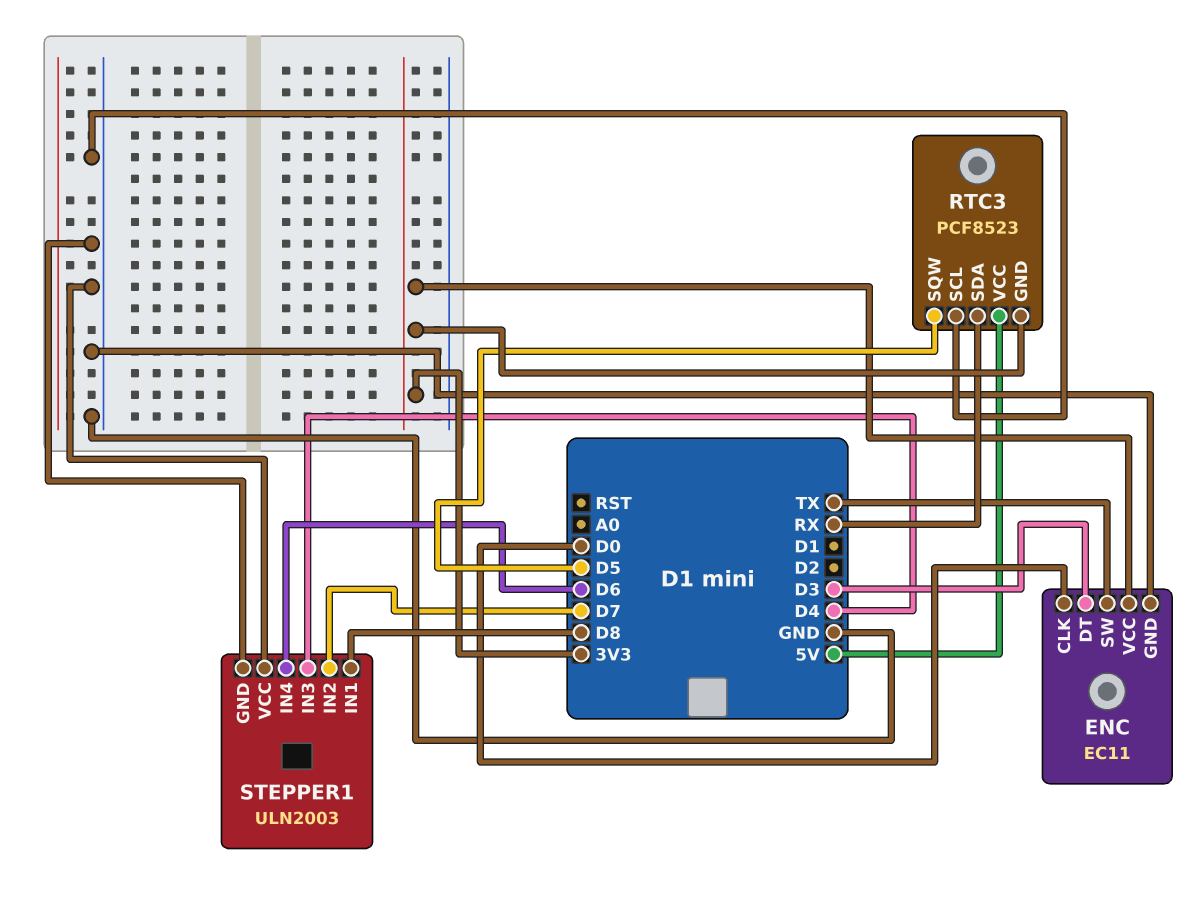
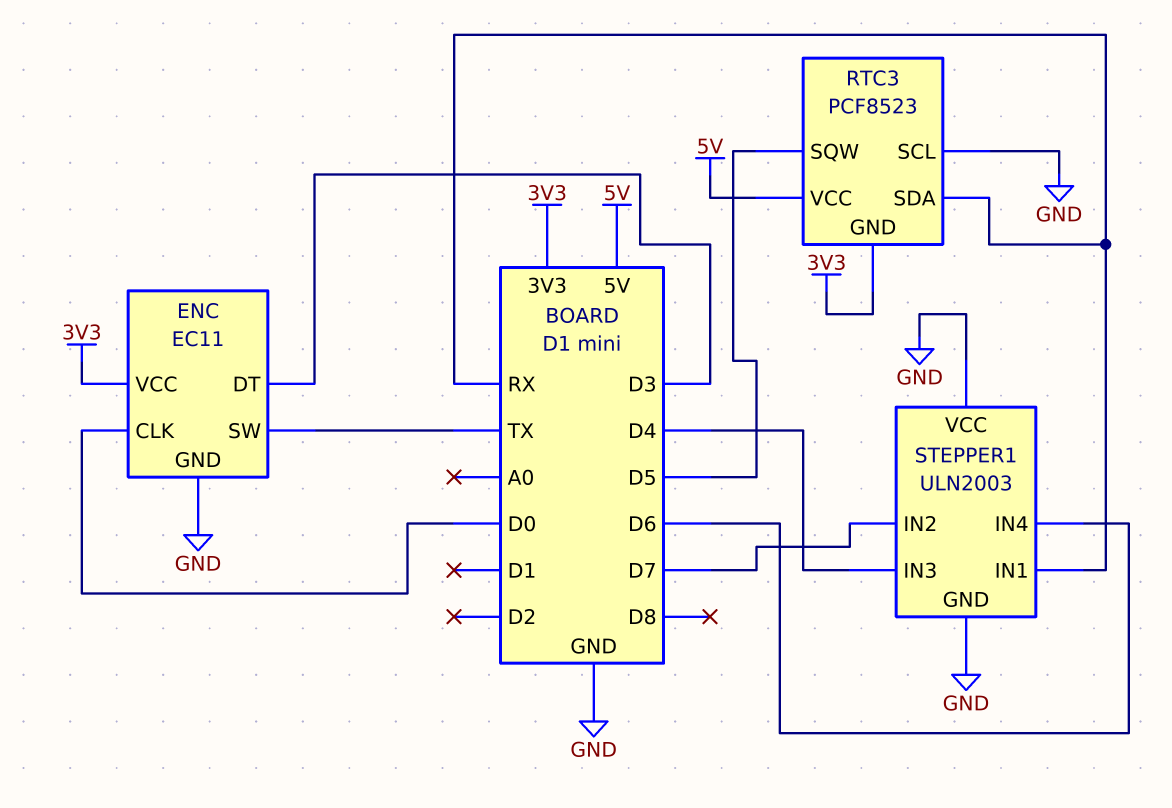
STEPPER1 pin IN1: D8 -> RX

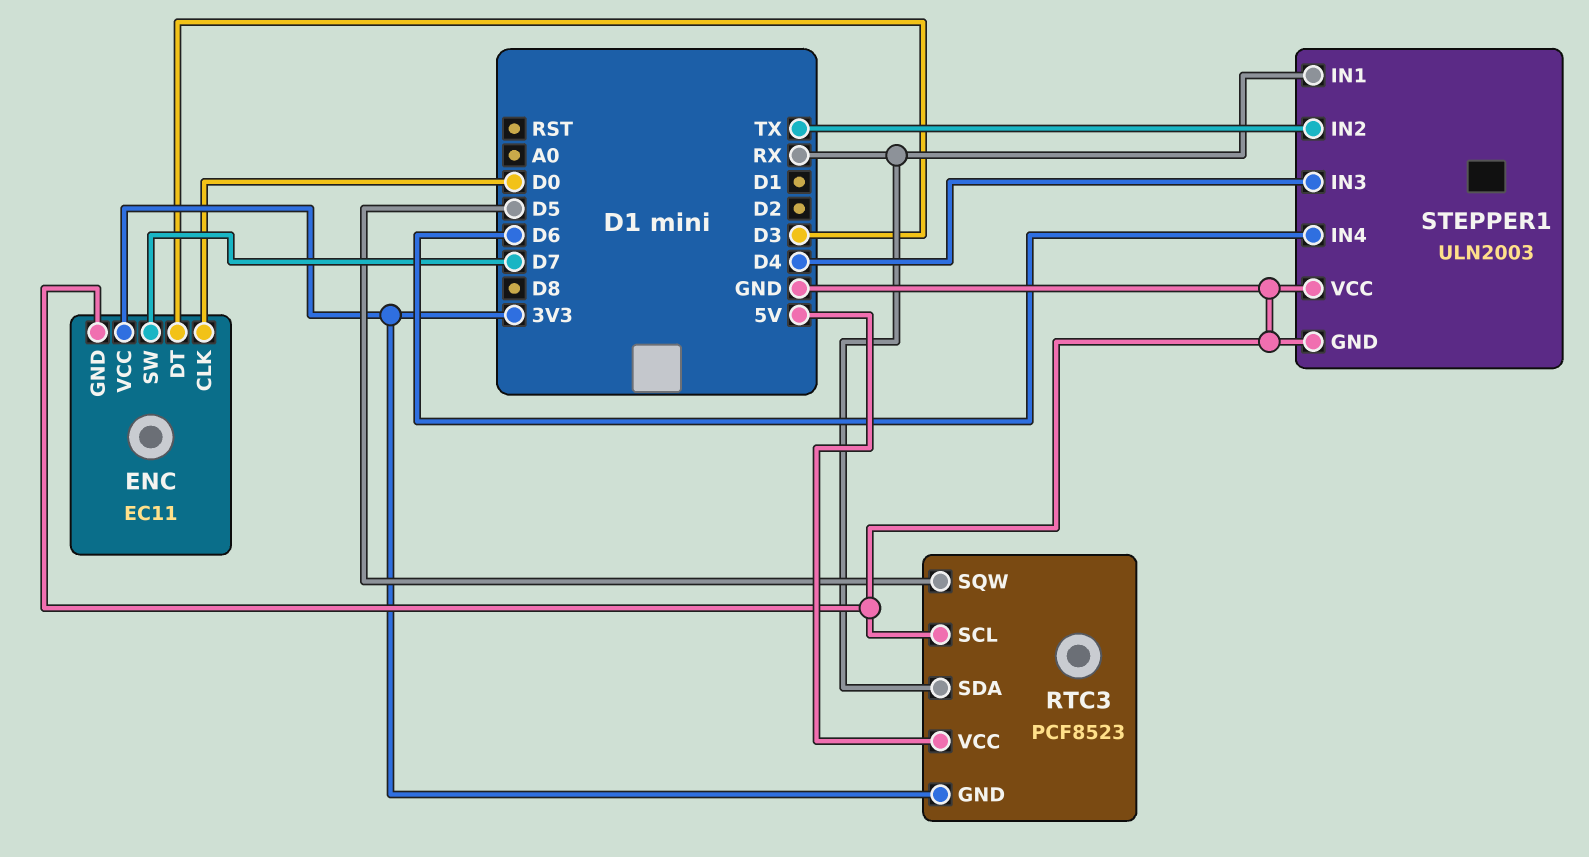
ENC pin SW: TX -> D7
STEPPER1 pin IN2: D7 -> TX

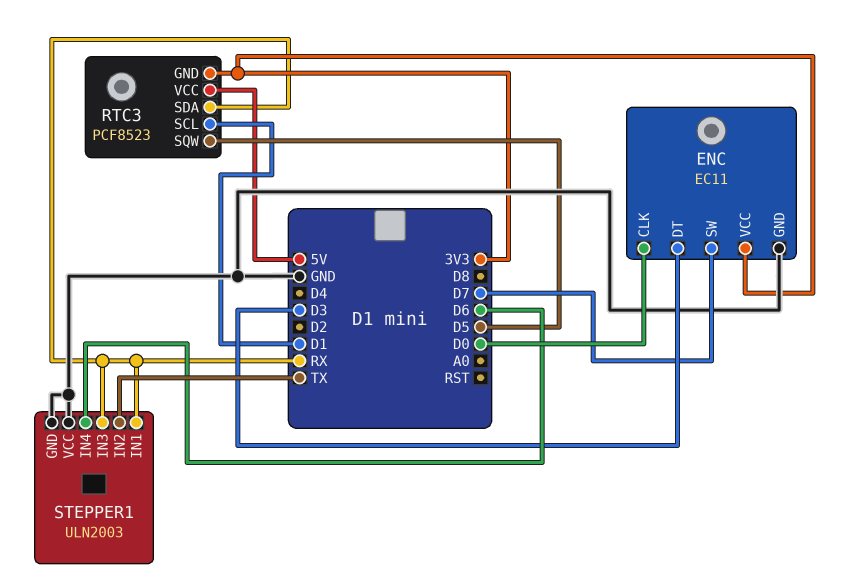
RTC3 pin SCL: GND -> D1
STEPPER1 pin IN3: D4 -> RX

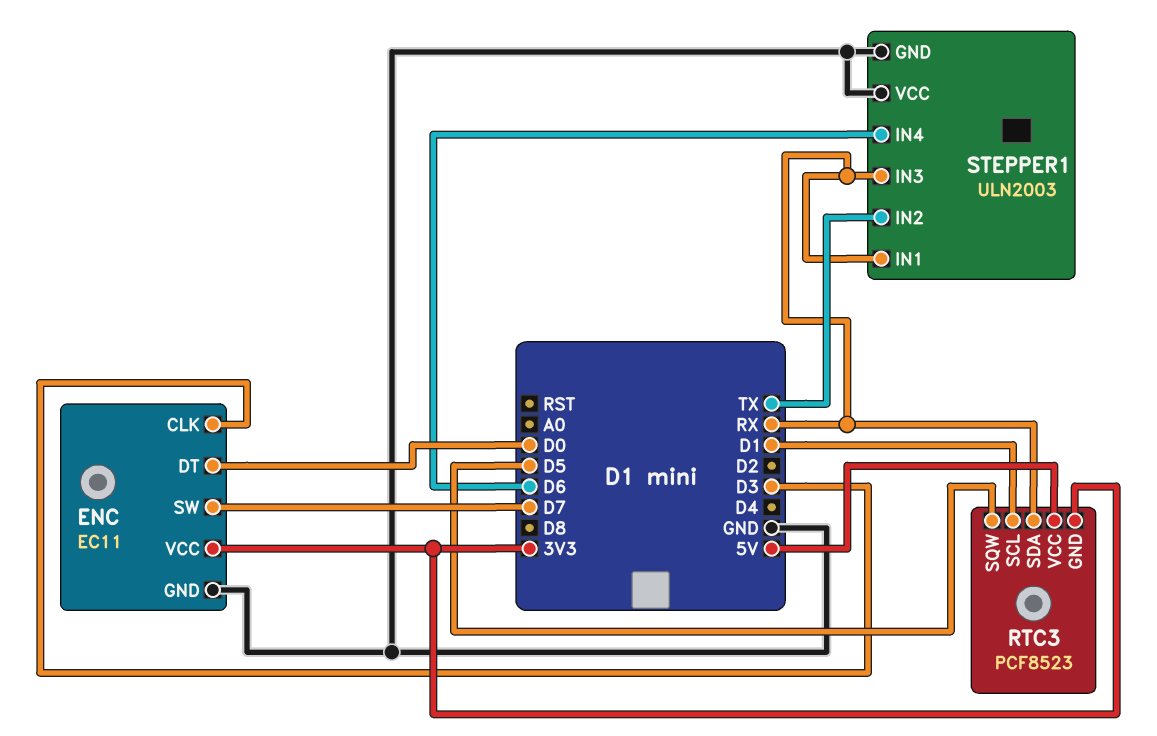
ENC pin CLK: D0 -> D3
ENC pin DT: D3 -> D0

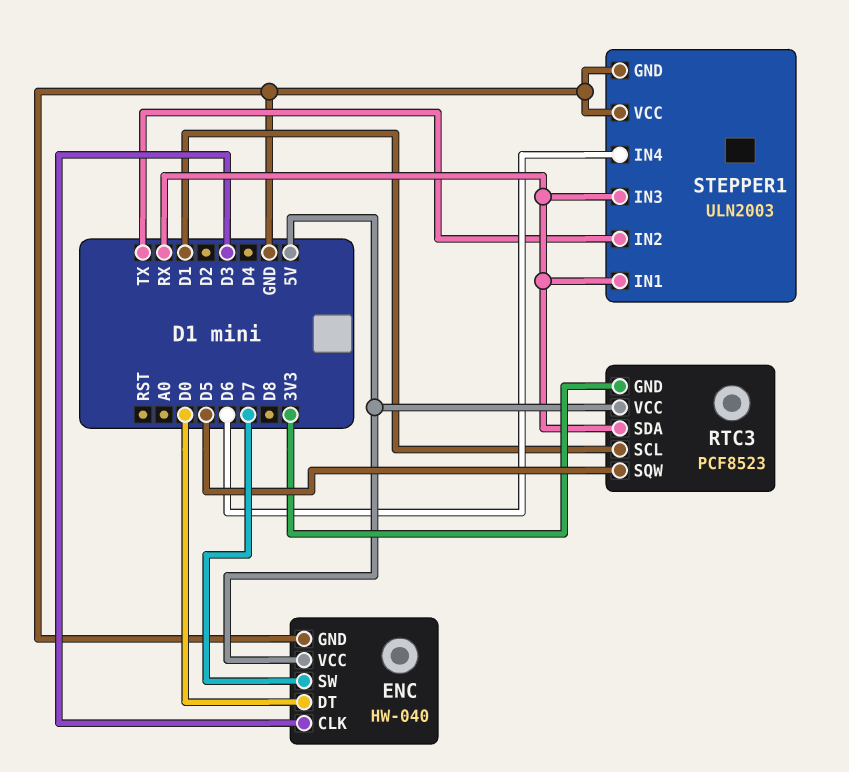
ENC: EC11 -> HW-040
ENC pin VCC: 3V3 -> 5V

